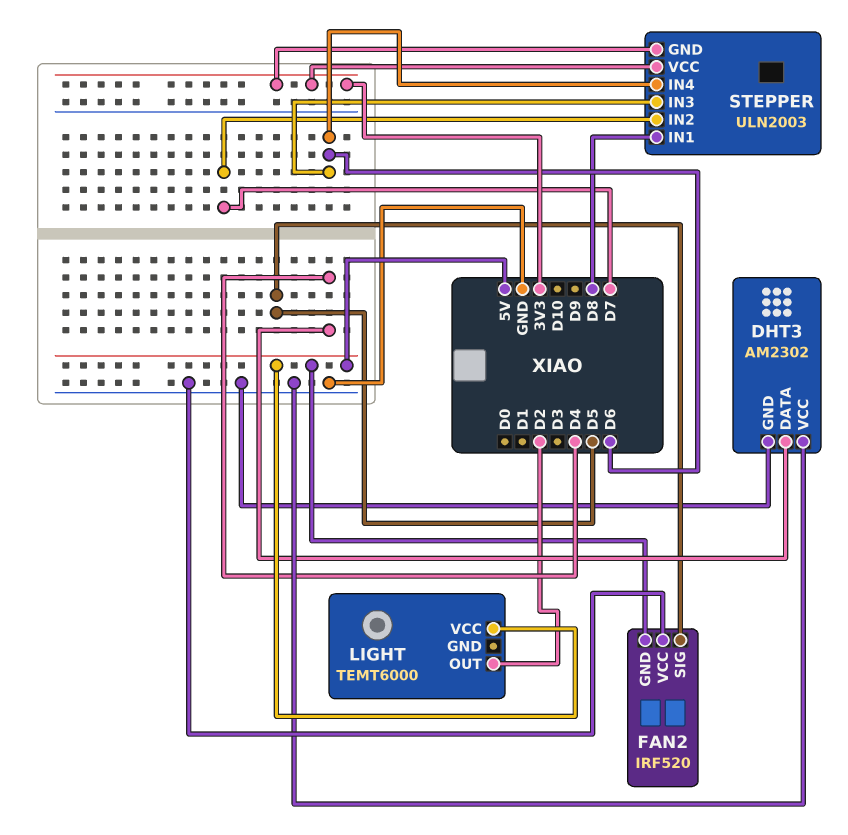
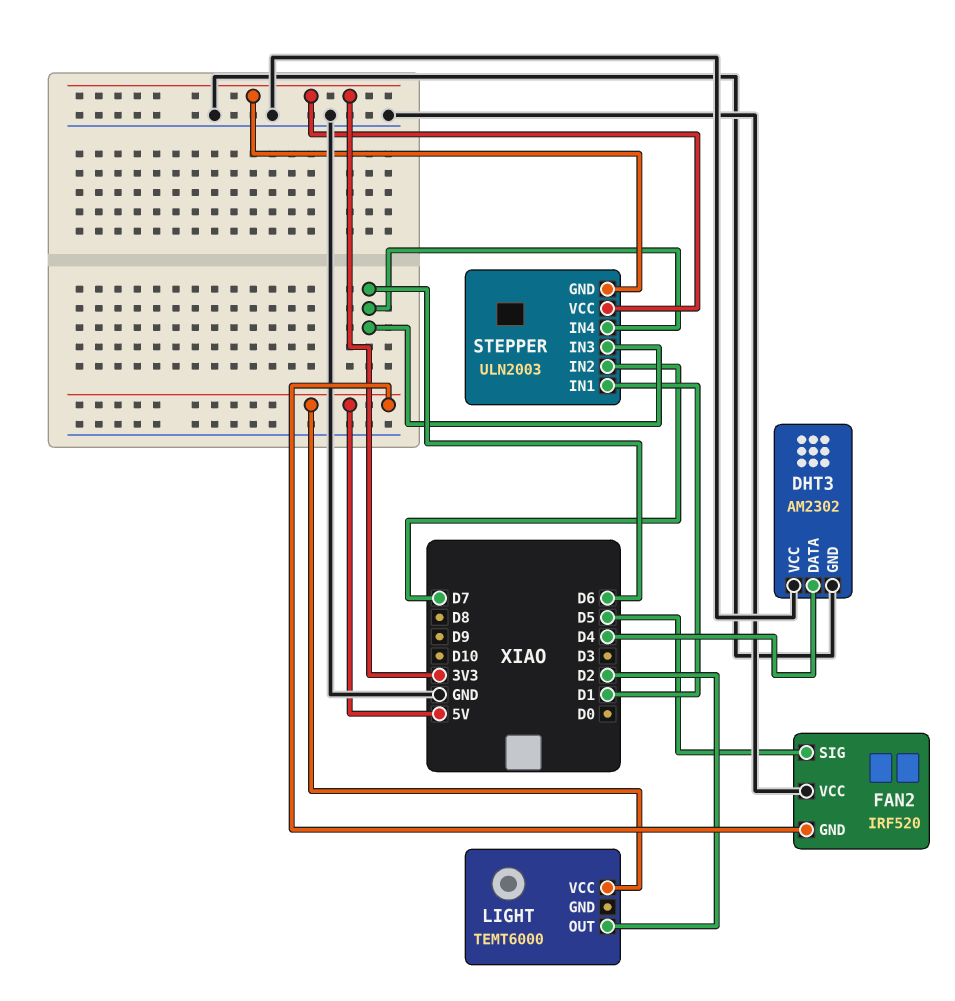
STEPPER pin IN1: D8 -> D1

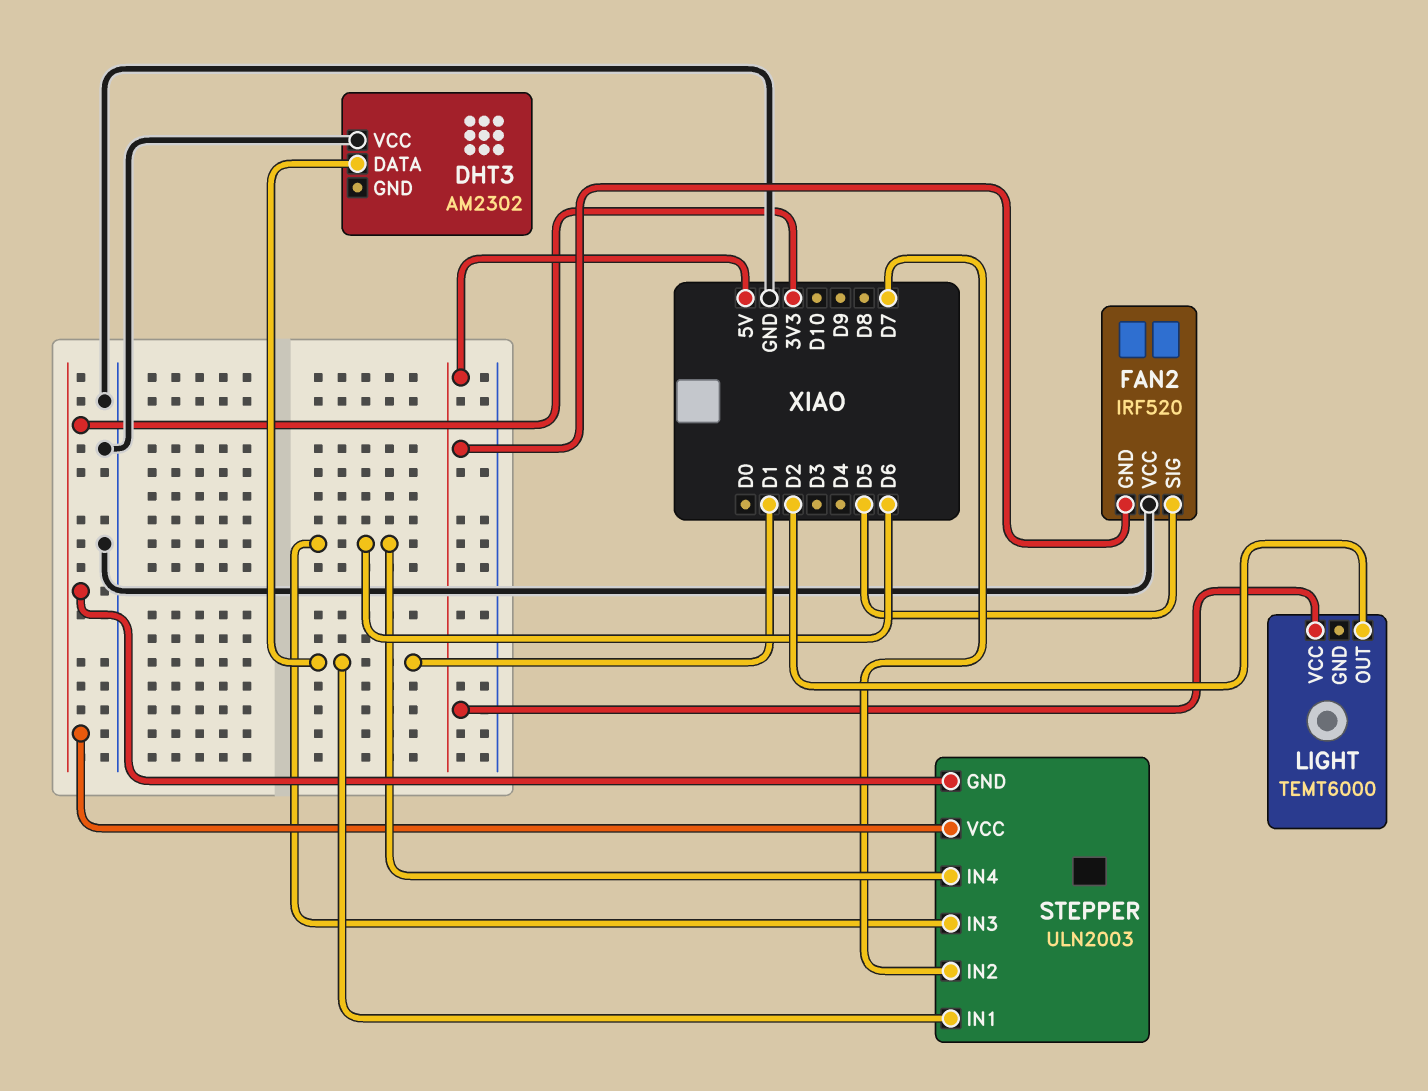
DHT3 pin DATA: D4 -> D1
DHT3 pin GND: GND -> none

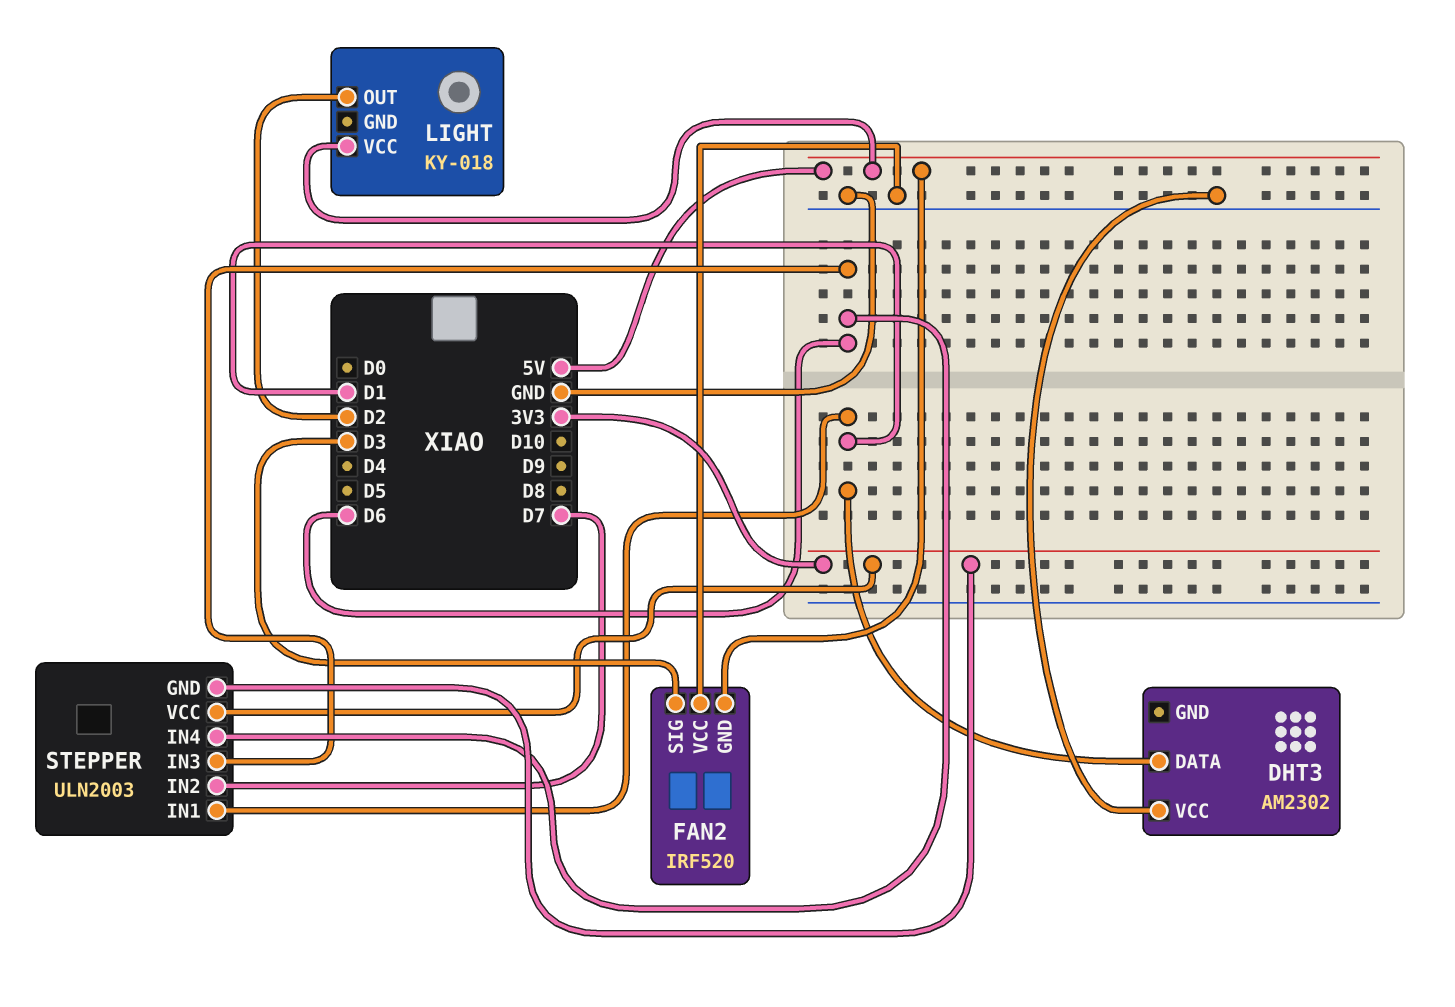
FAN2 pin SIG: D5 -> D3
LIGHT: TEMT6000 -> KY-018

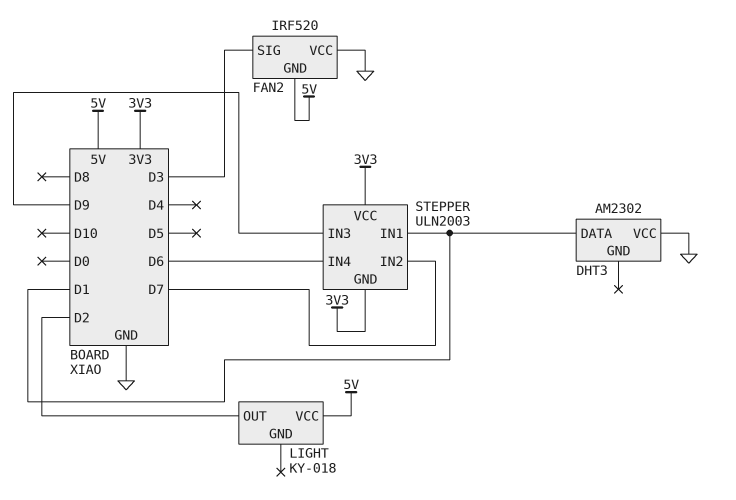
STEPPER pin IN3: D6 -> D9

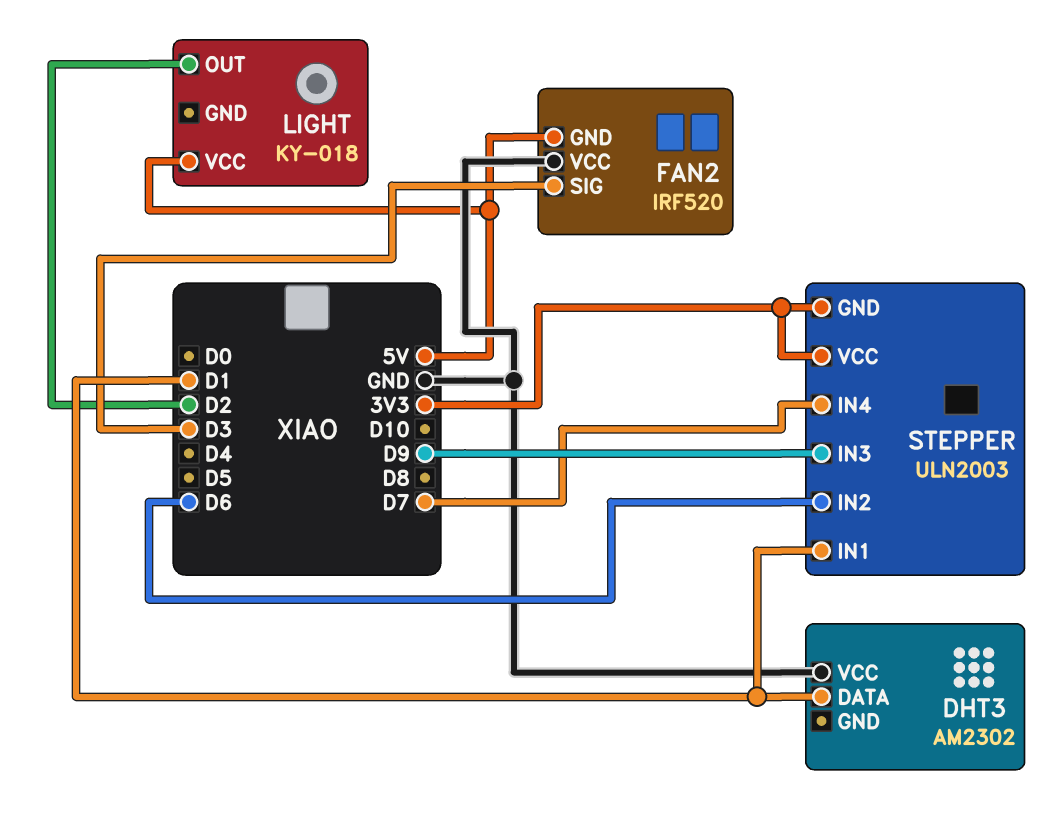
STEPPER pin IN2: D7 -> D6
STEPPER pin IN4: D6 -> D7

